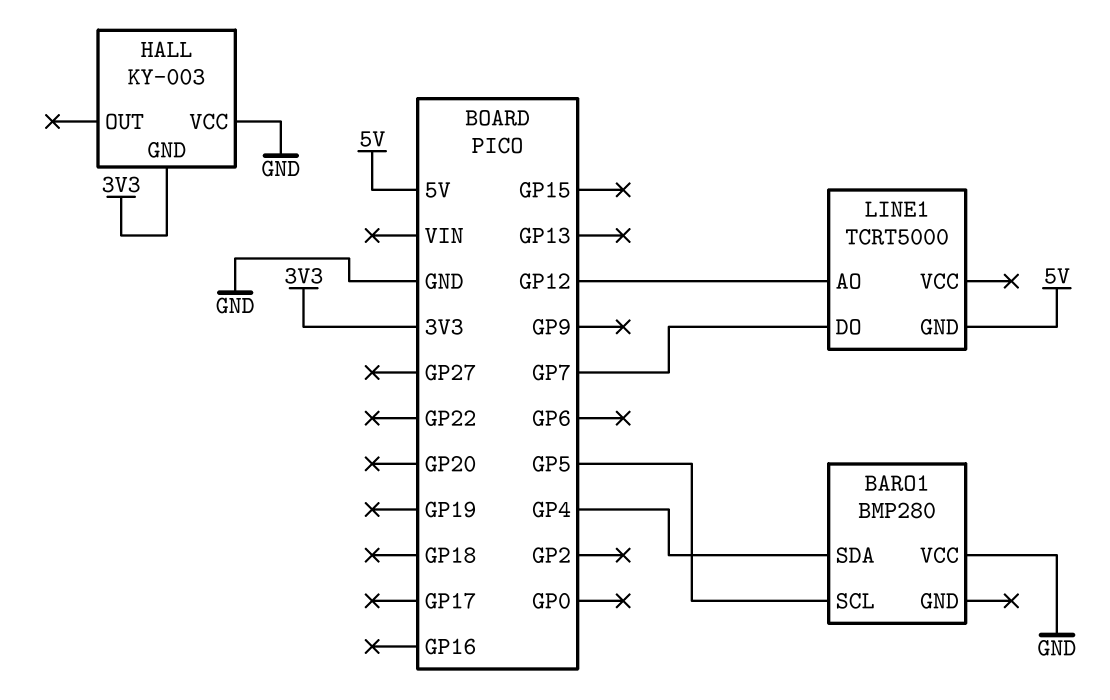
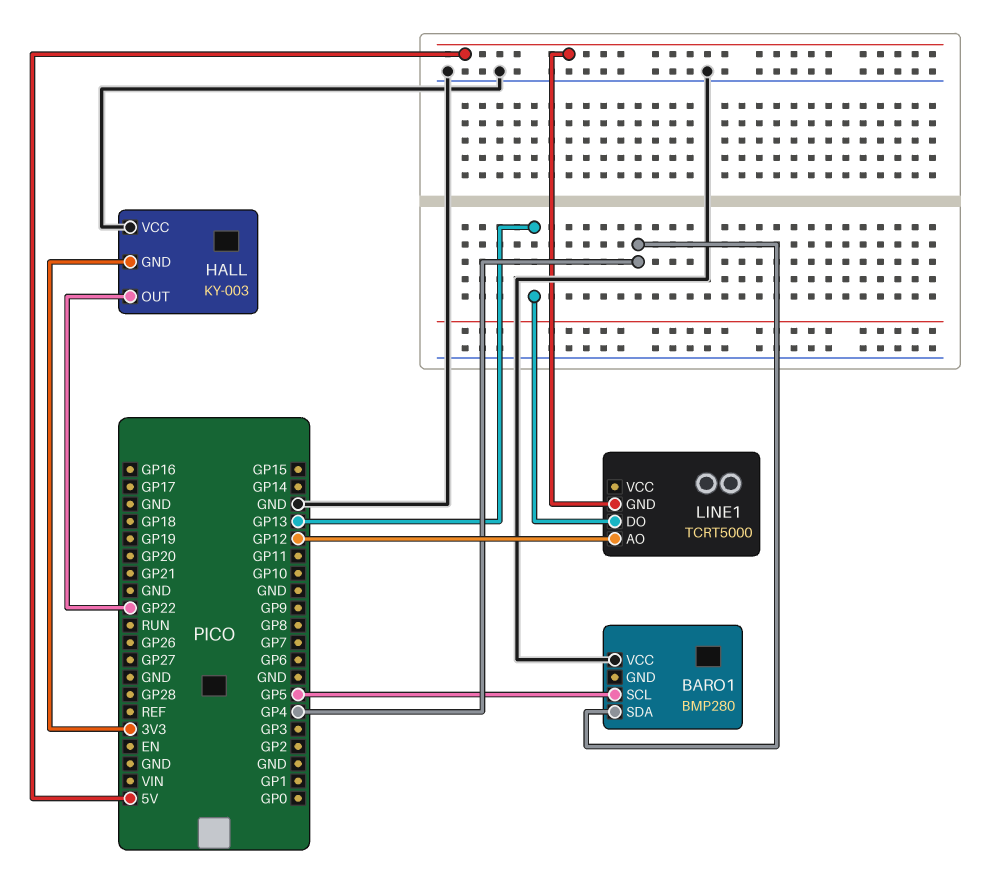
HALL pin OUT: none -> GP22
LINE1 pin DO: GP7 -> GP13

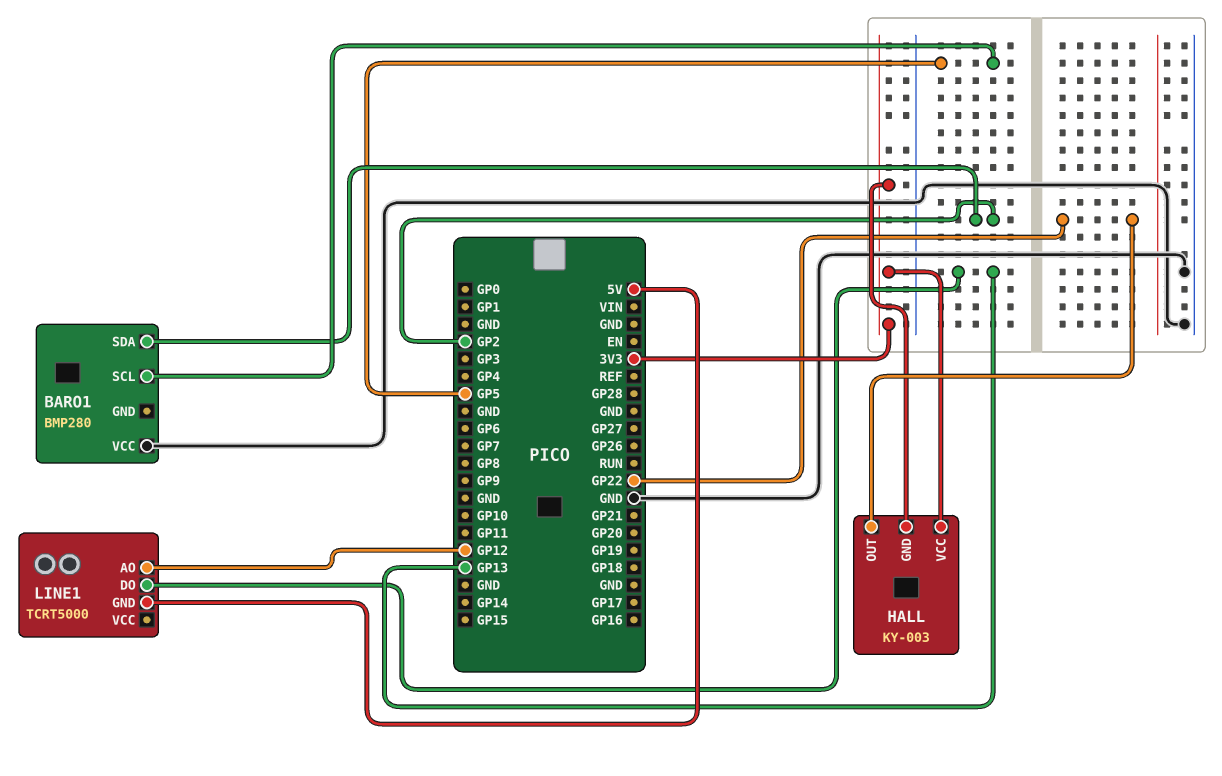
BARO1 pin SDA: GP4 -> GP2
HALL pin VCC: GND -> 3V3

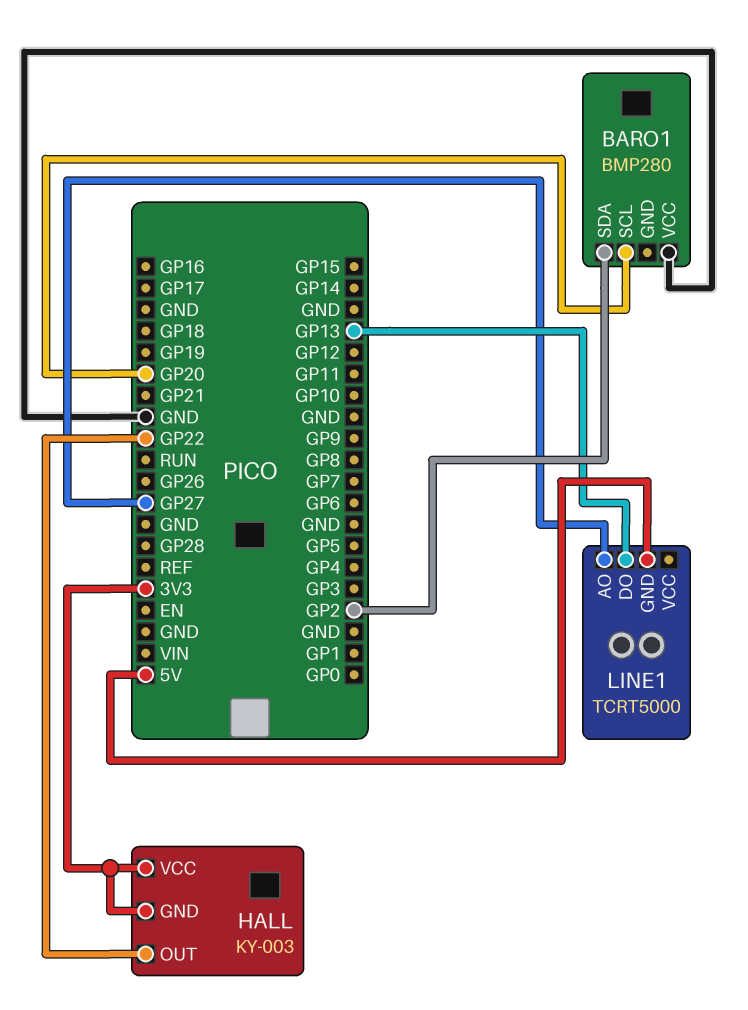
BARO1 pin SCL: GP5 -> GP20
LINE1 pin AO: GP12 -> GP27

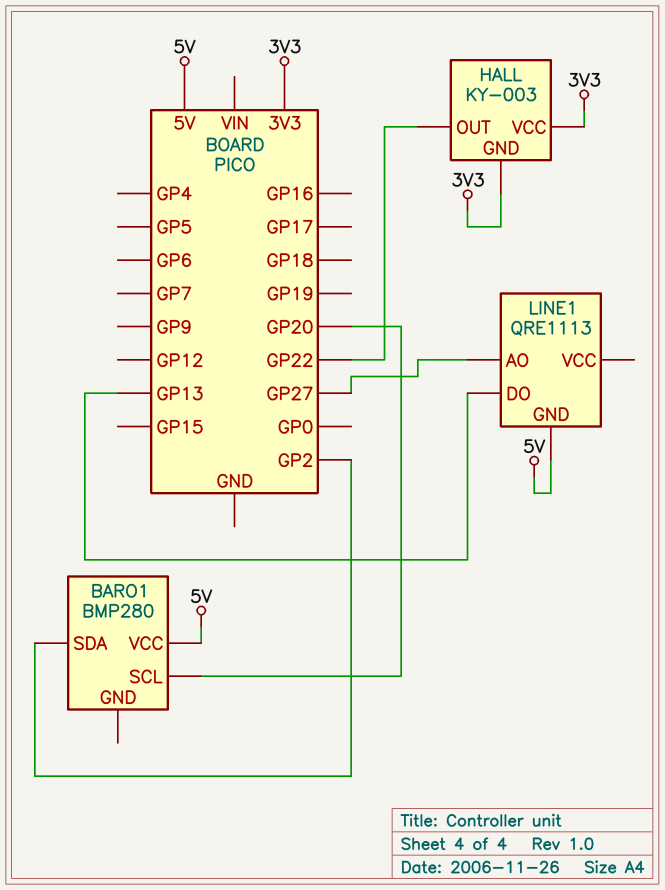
BARO1 pin VCC: GND -> 5V
LINE1: TCRT5000 -> QRE1113

